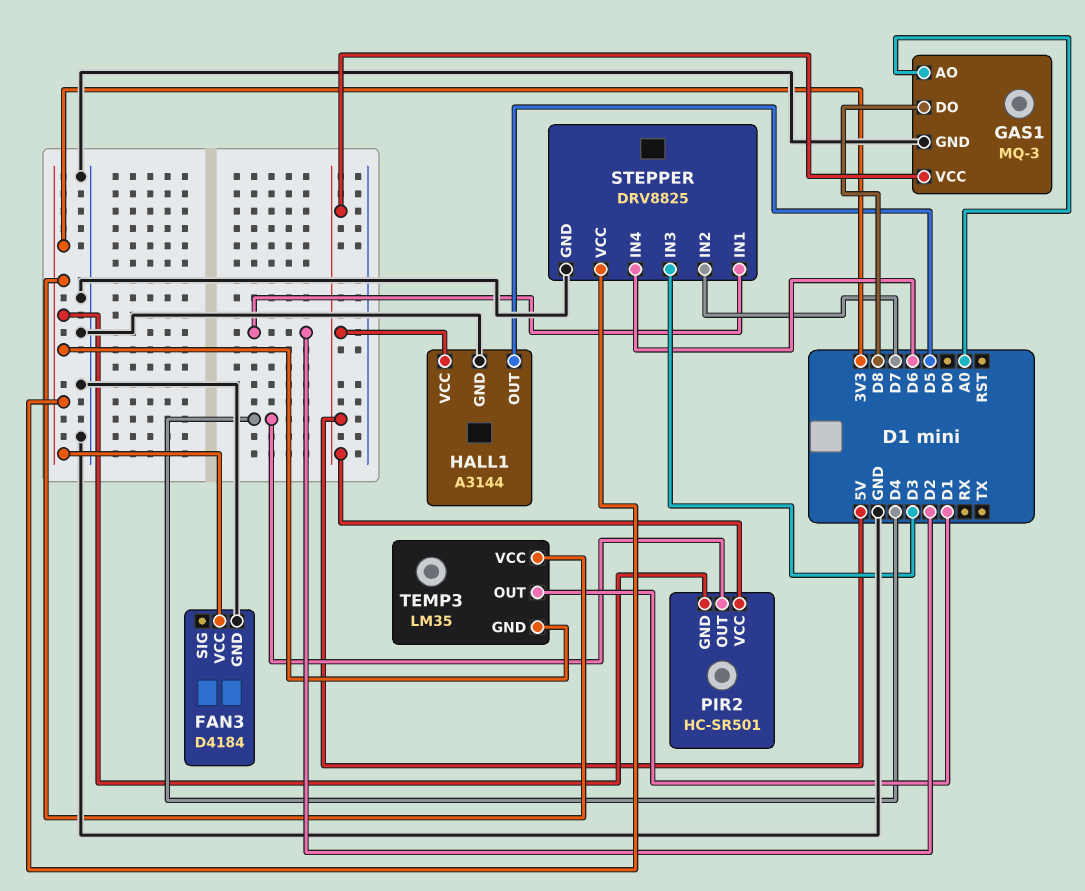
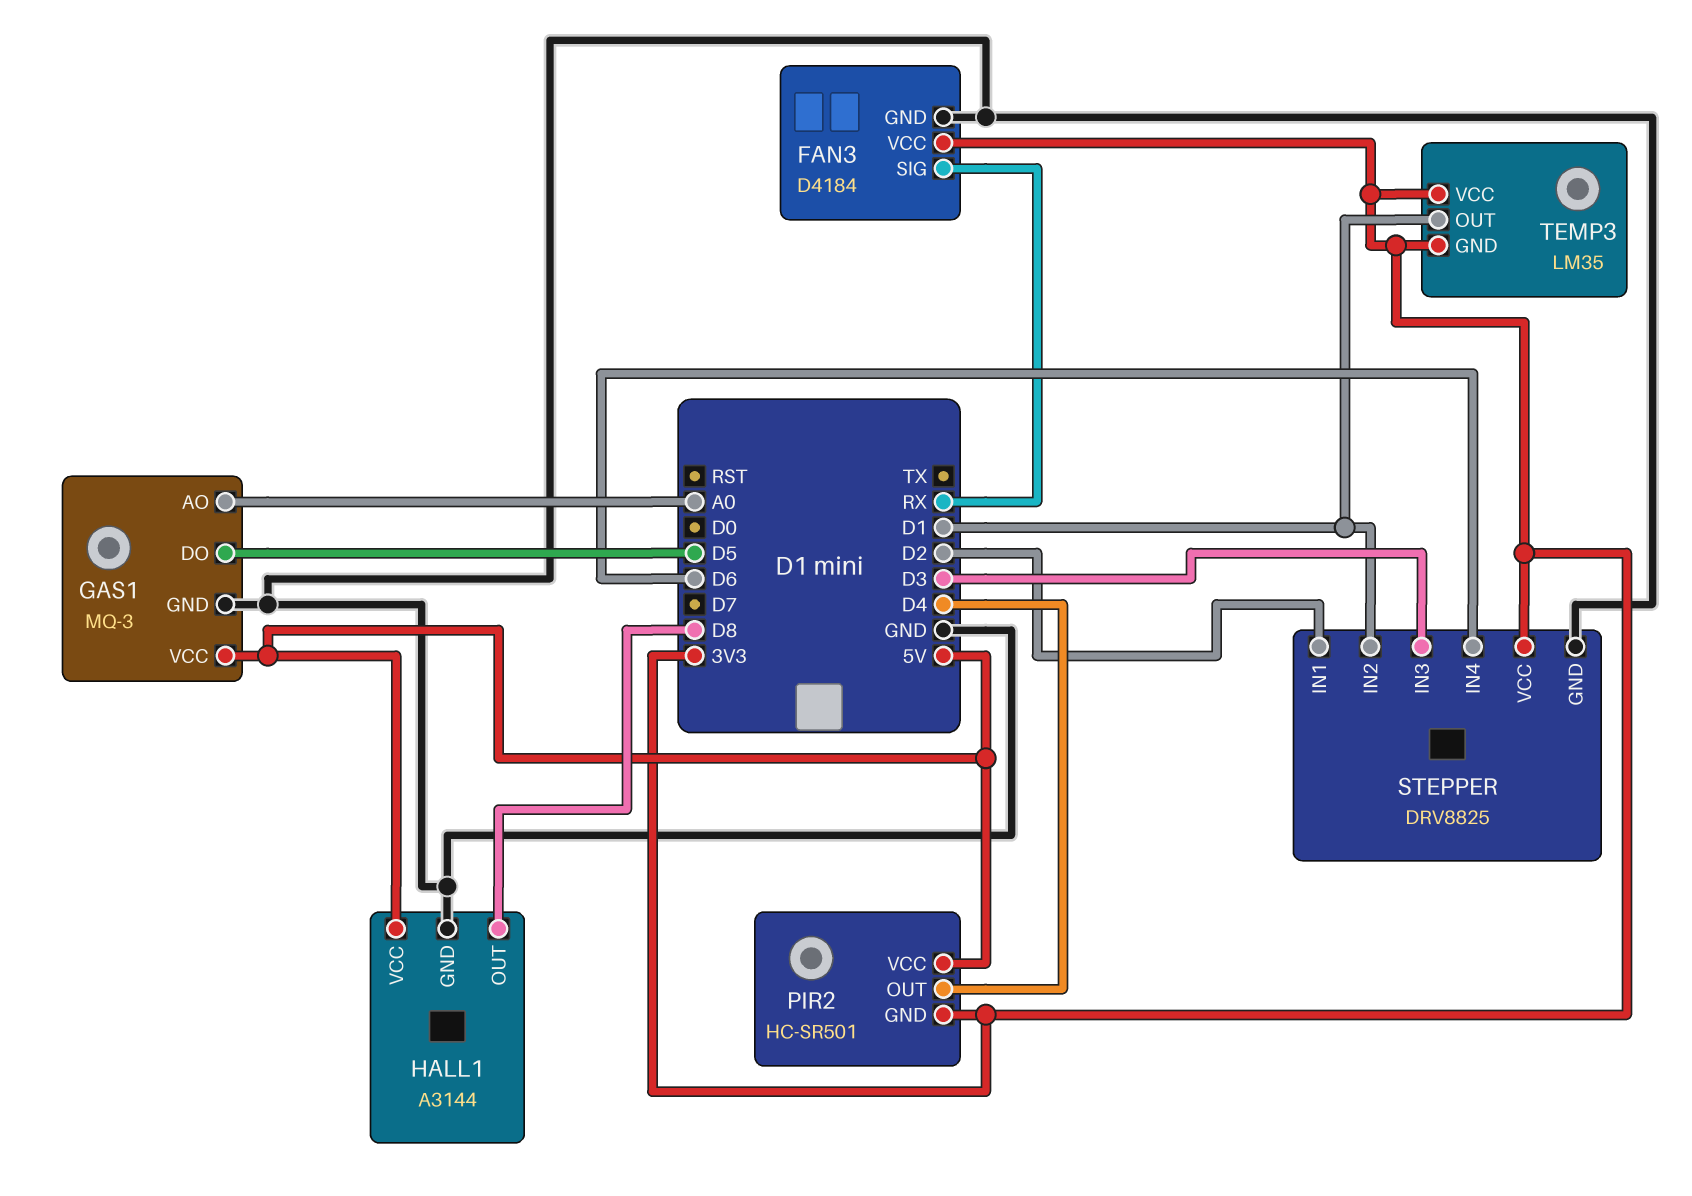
FAN3 pin SIG: none -> RX
GAS1 pin DO: D8 -> D5
HALL1 pin OUT: D5 -> D8
STEPPER pin IN2: D7 -> D1

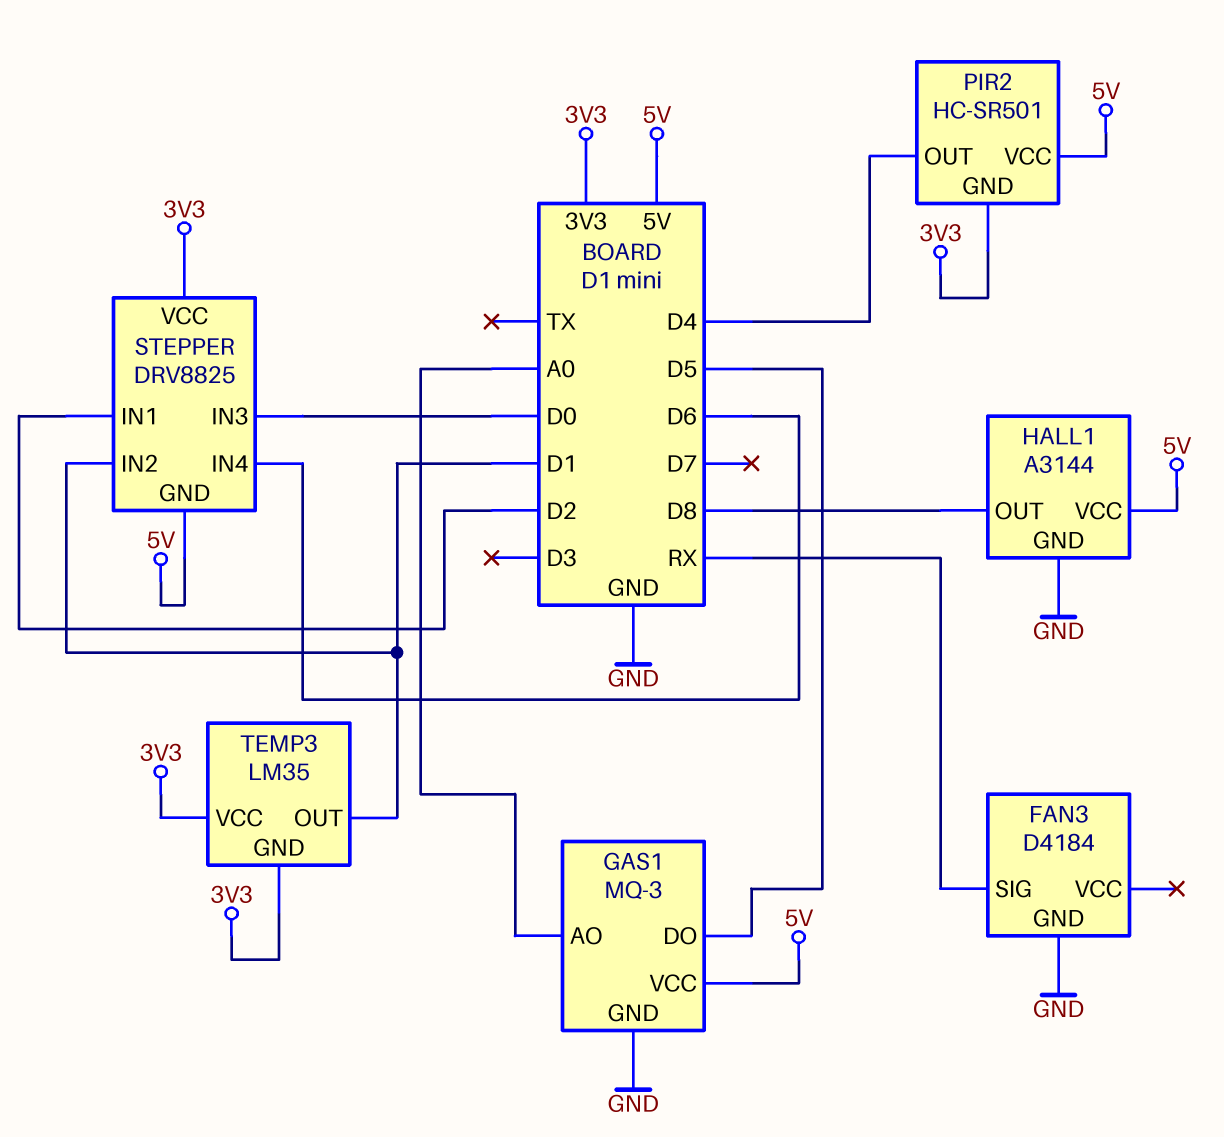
FAN3 pin VCC: 3V3 -> none
STEPPER pin GND: GND -> 5V
STEPPER pin IN3: D3 -> D0

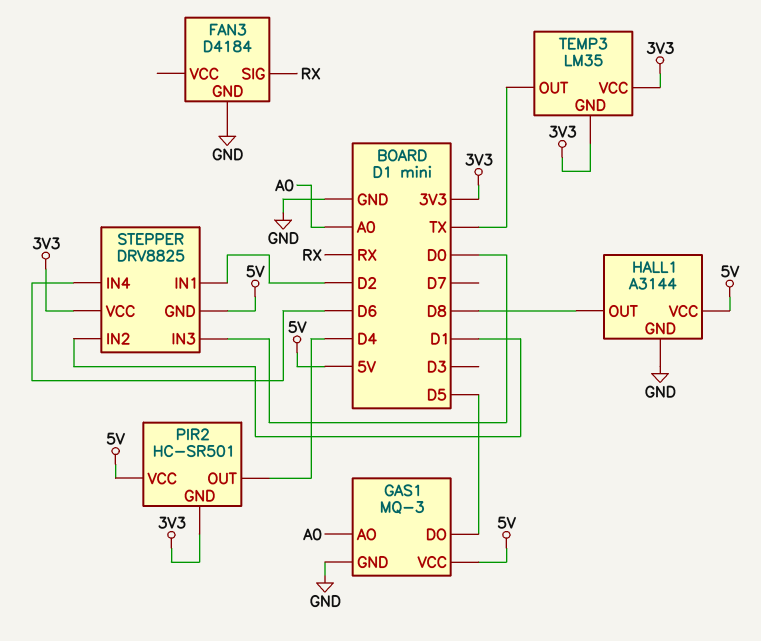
TEMP3 pin OUT: D1 -> TX

